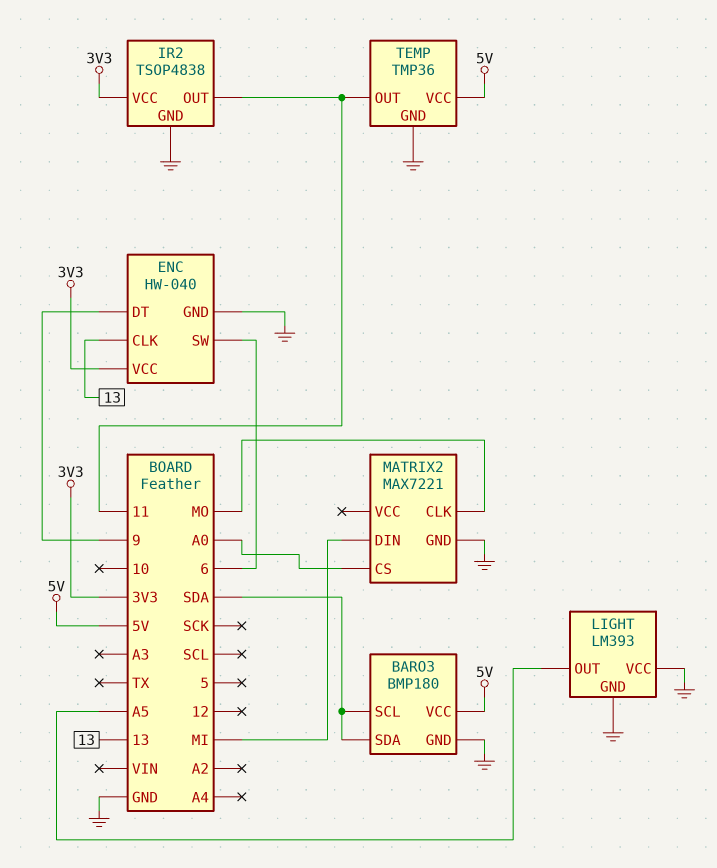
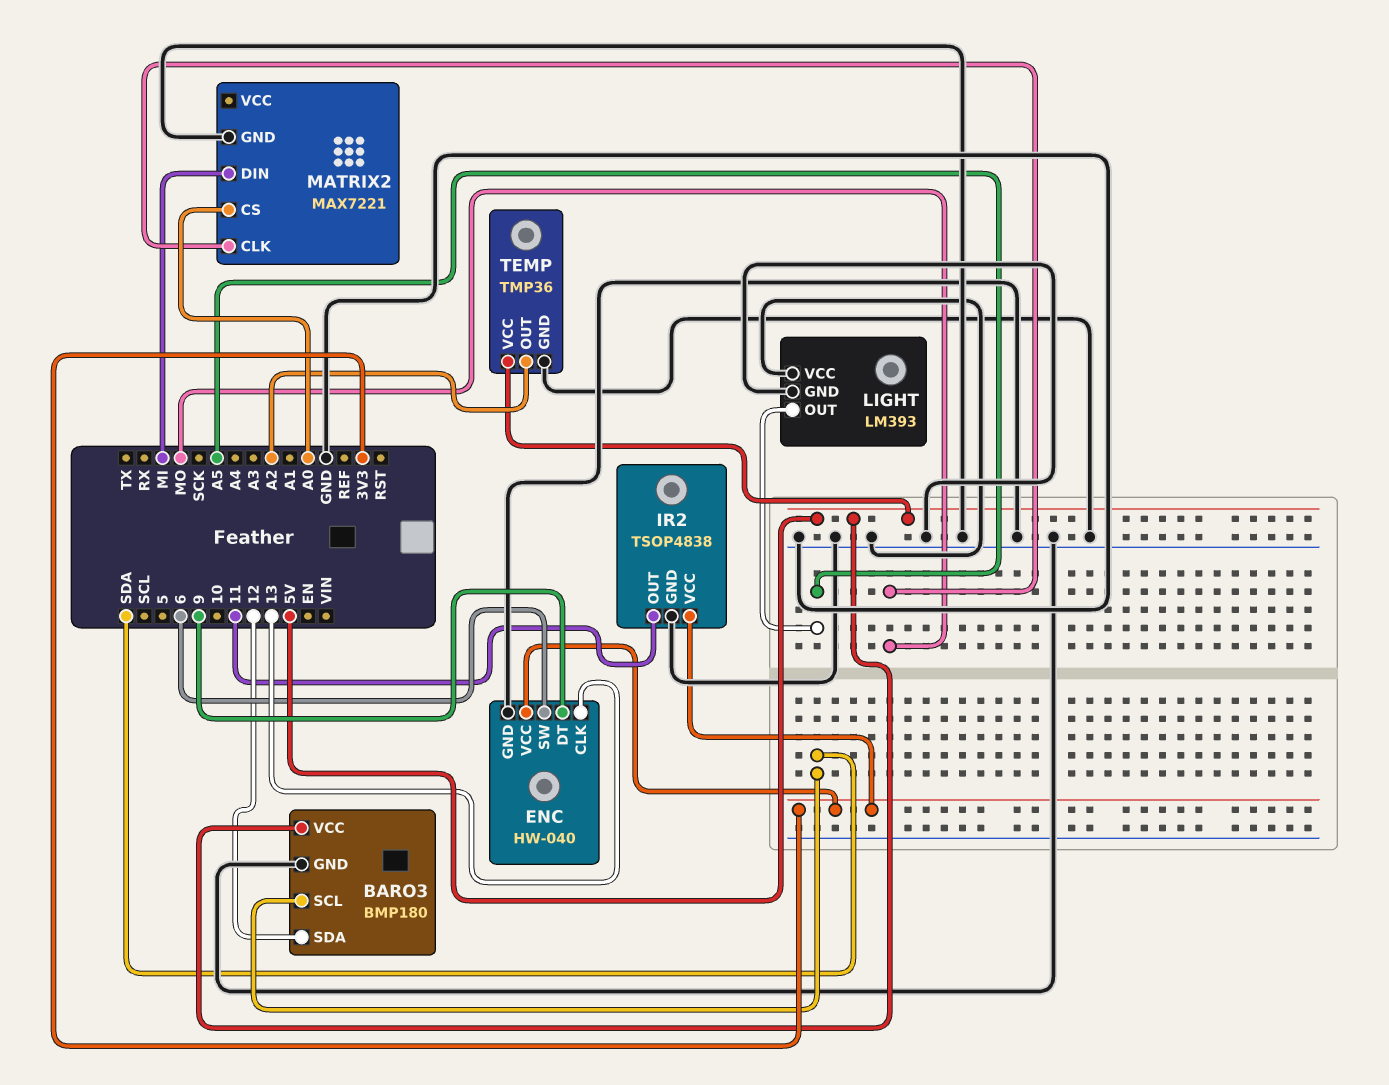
BARO3 pin SDA: SDA -> 12
TEMP pin OUT: 11 -> A2

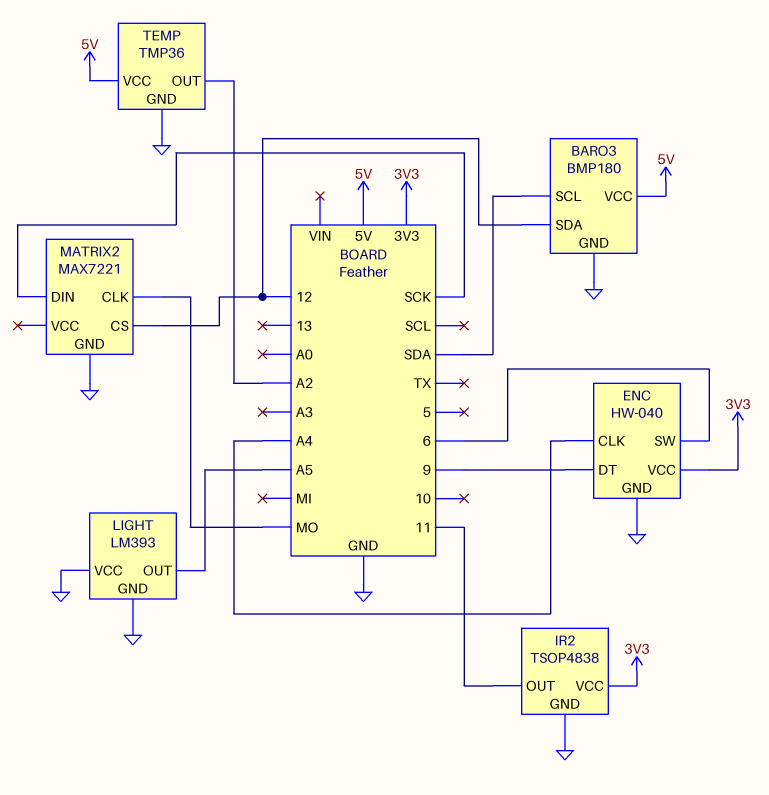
ENC pin CLK: 13 -> A4
MATRIX2 pin CS: A0 -> 12
MATRIX2 pin DIN: MI -> SCK

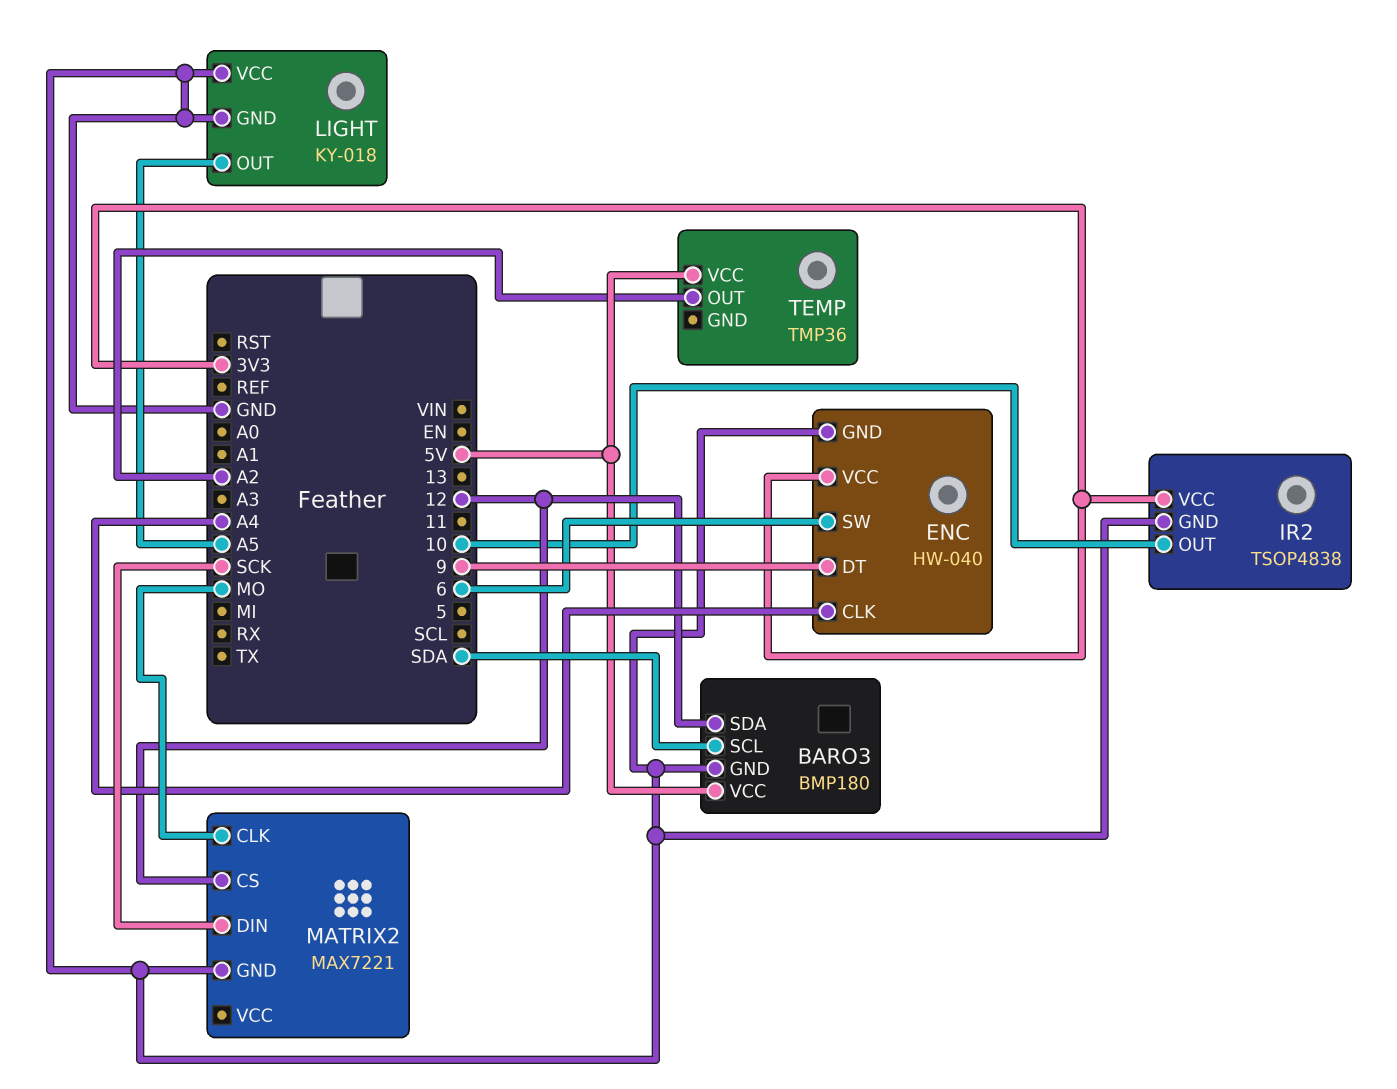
IR2 pin OUT: 11 -> 10
LIGHT: LM393 -> KY-018
TEMP pin GND: GND -> none

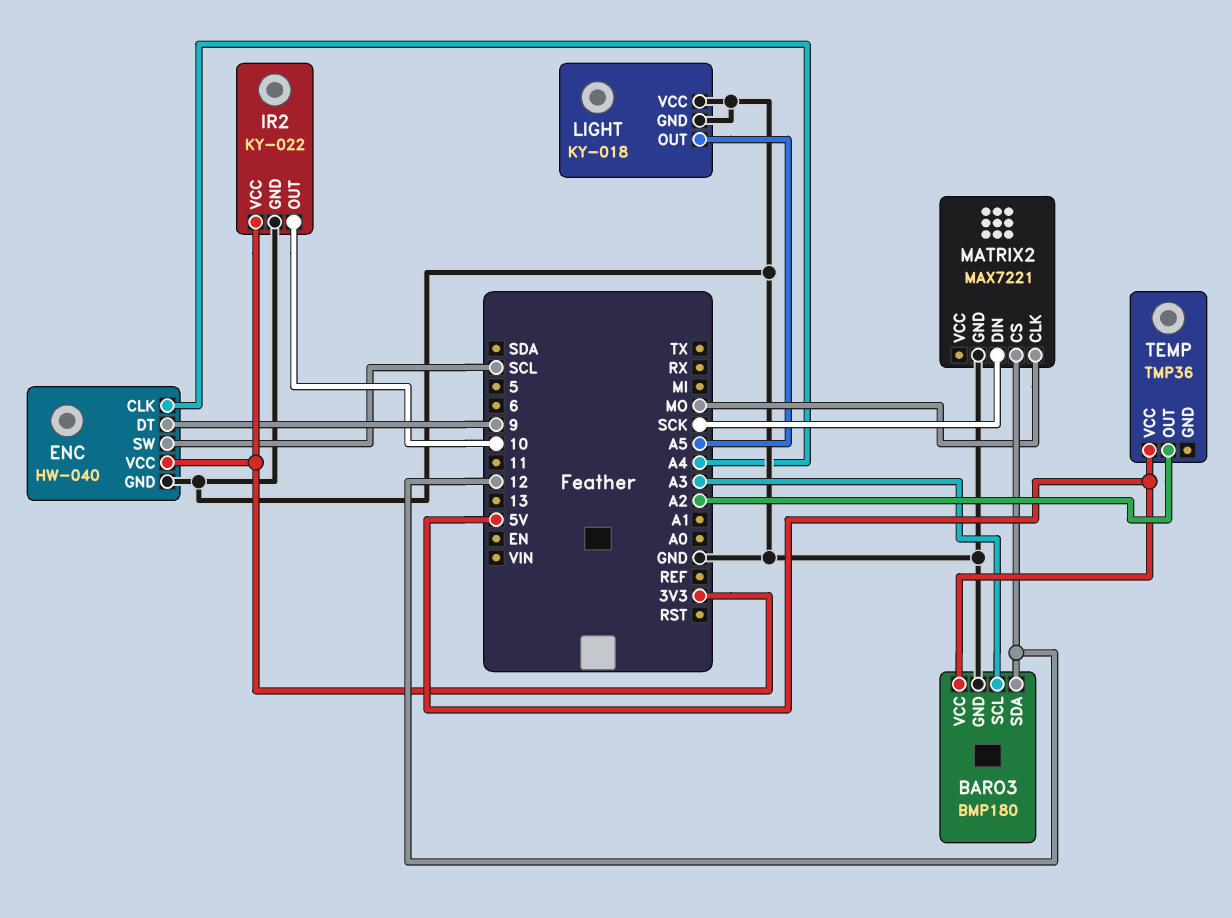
BARO3 pin SCL: SDA -> A3
ENC pin SW: 6 -> SCL
IR2: TSOP4838 -> KY-022

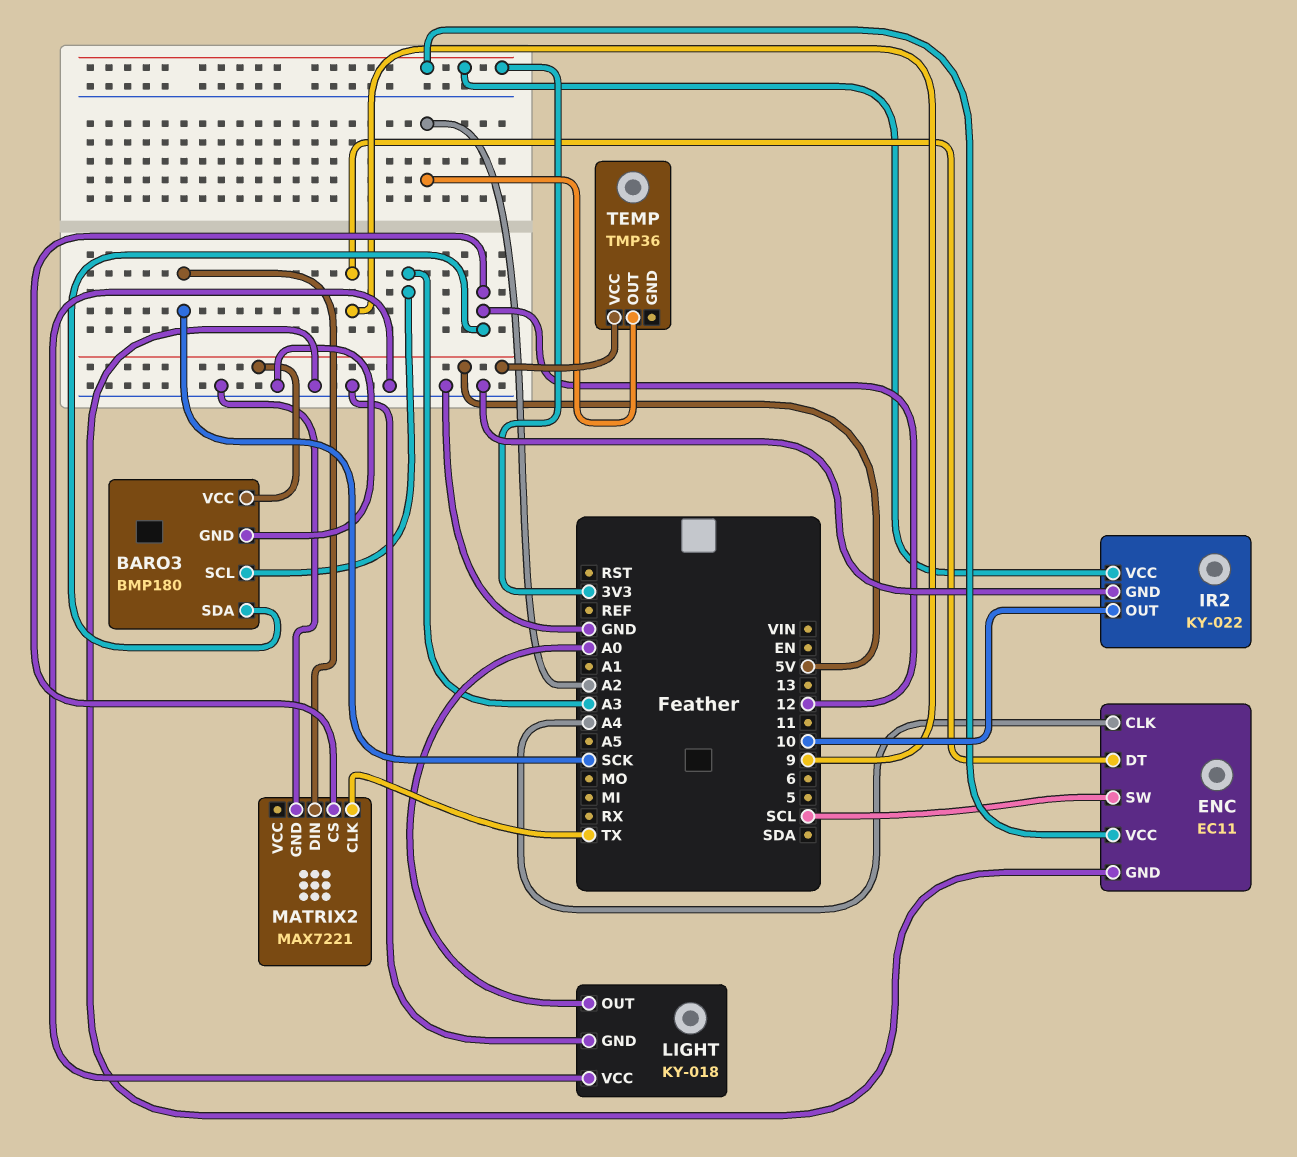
ENC: HW-040 -> EC11
LIGHT pin OUT: A5 -> A0
MATRIX2 pin CLK: MO -> TX

